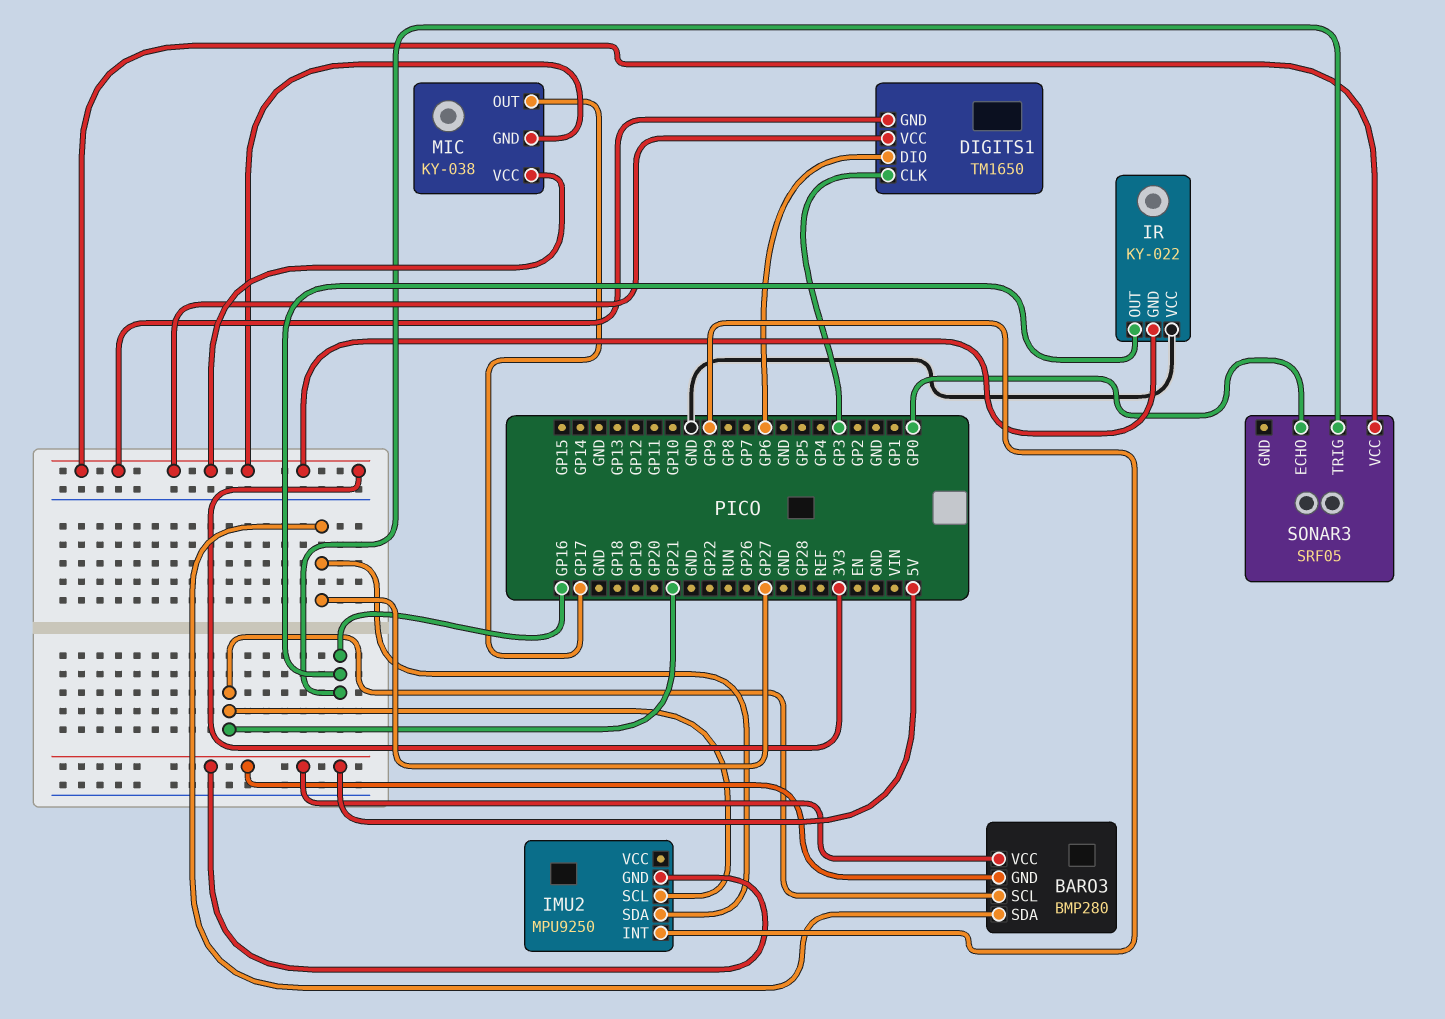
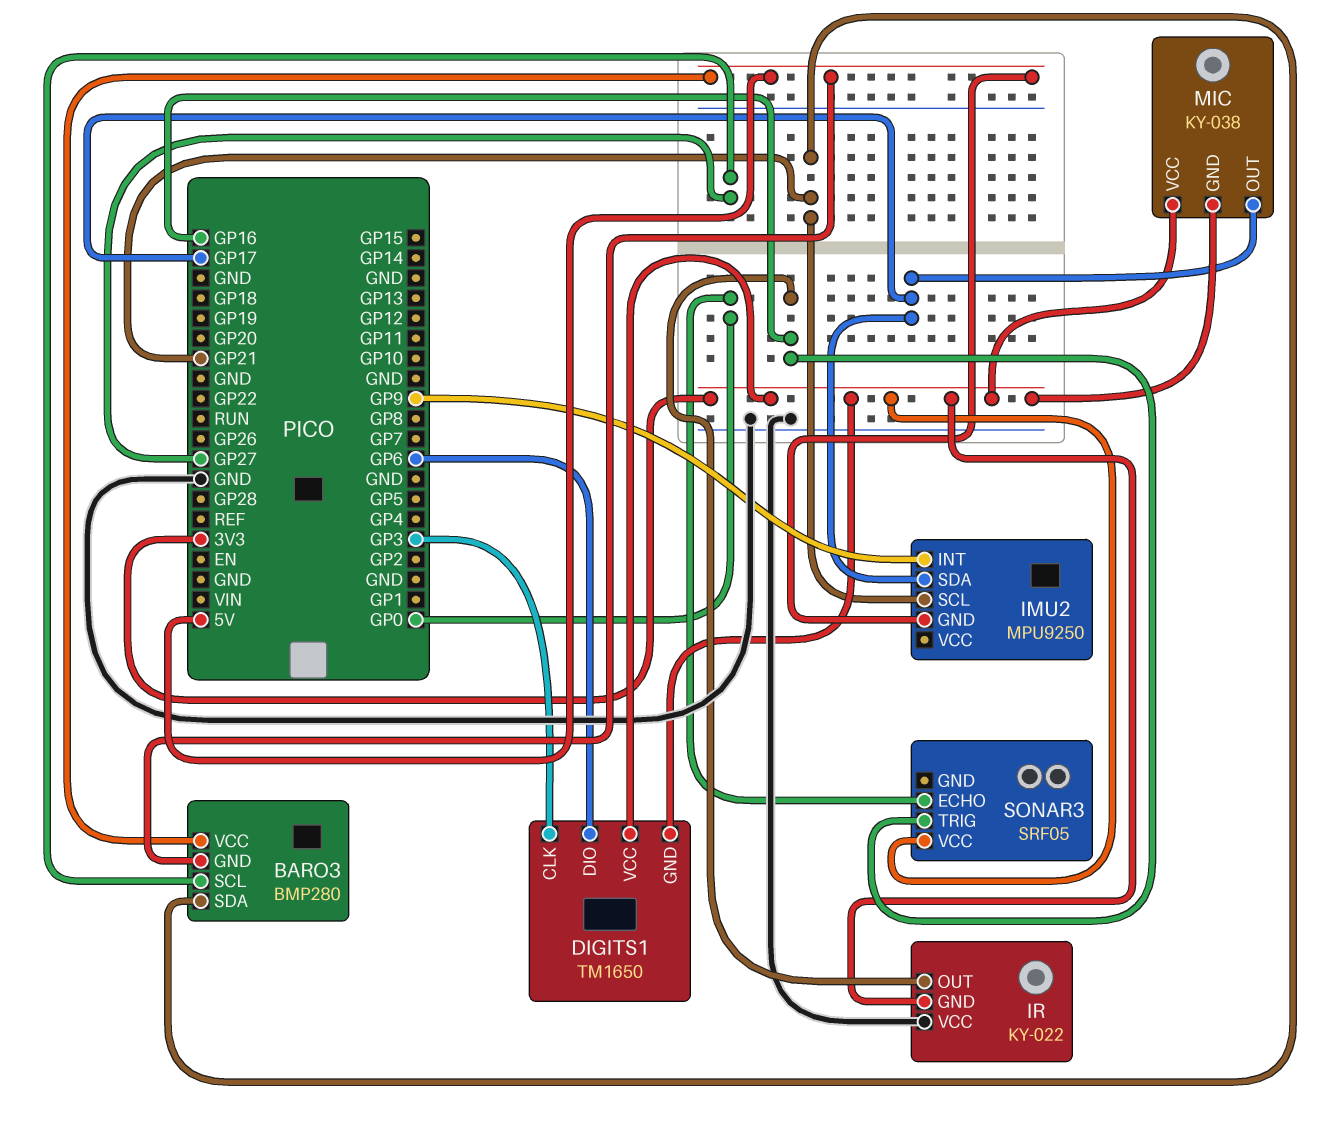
BARO3 pin SCL: GP21 -> GP27
BARO3 pin SDA: GP27 -> GP21
IMU2 pin SDA: GP27 -> GP17

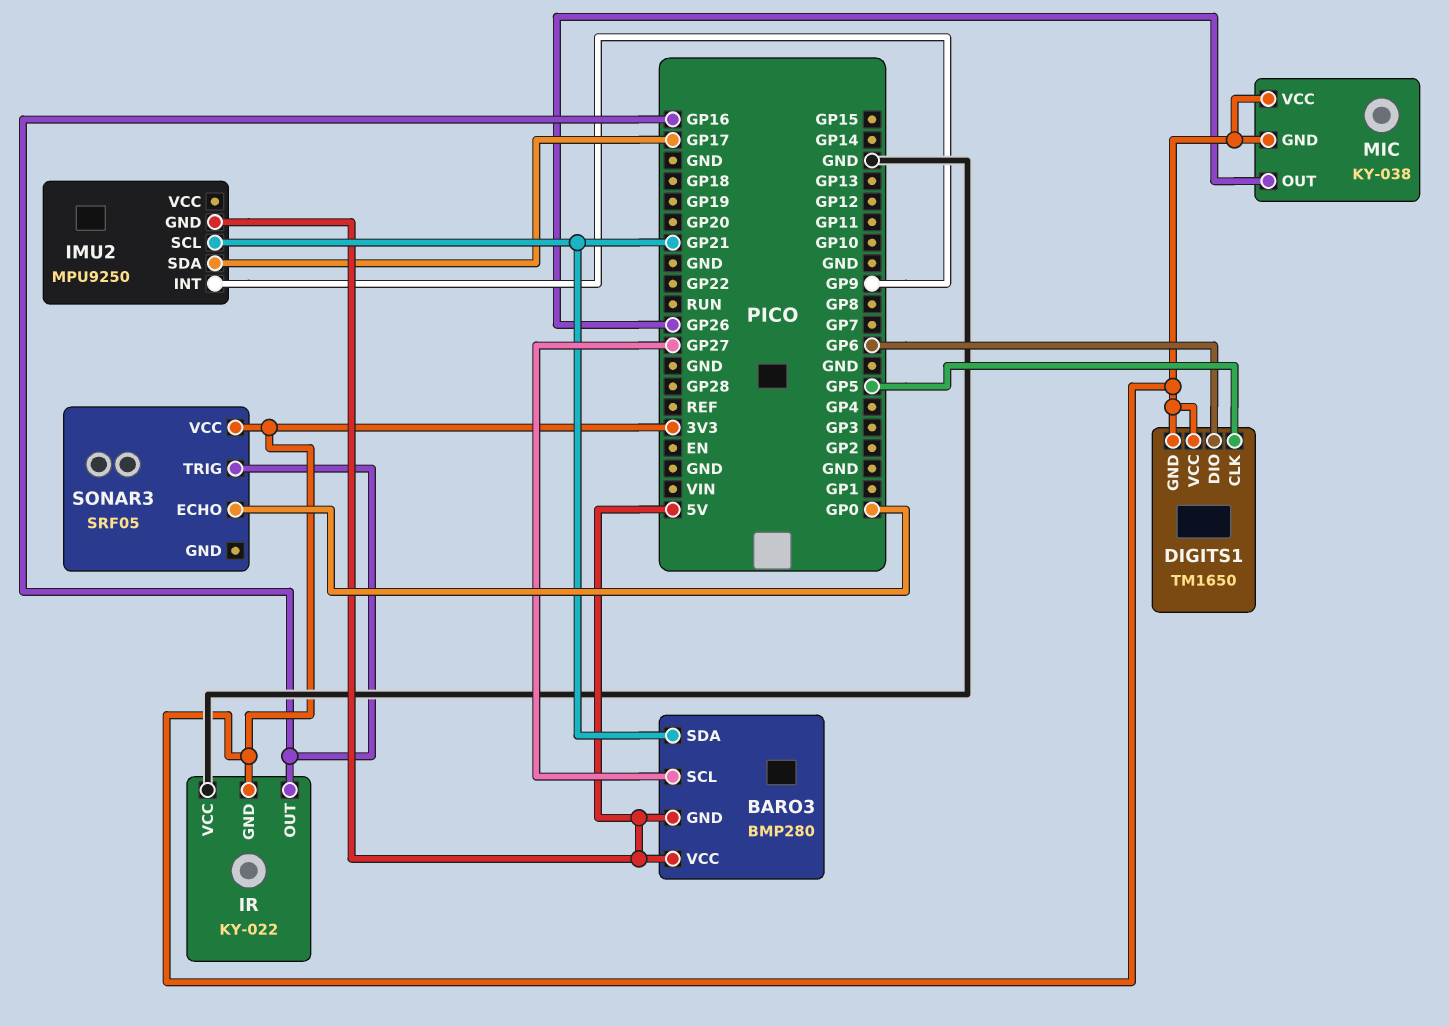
DIGITS1 pin CLK: GP3 -> GP5
MIC pin OUT: GP17 -> GP26

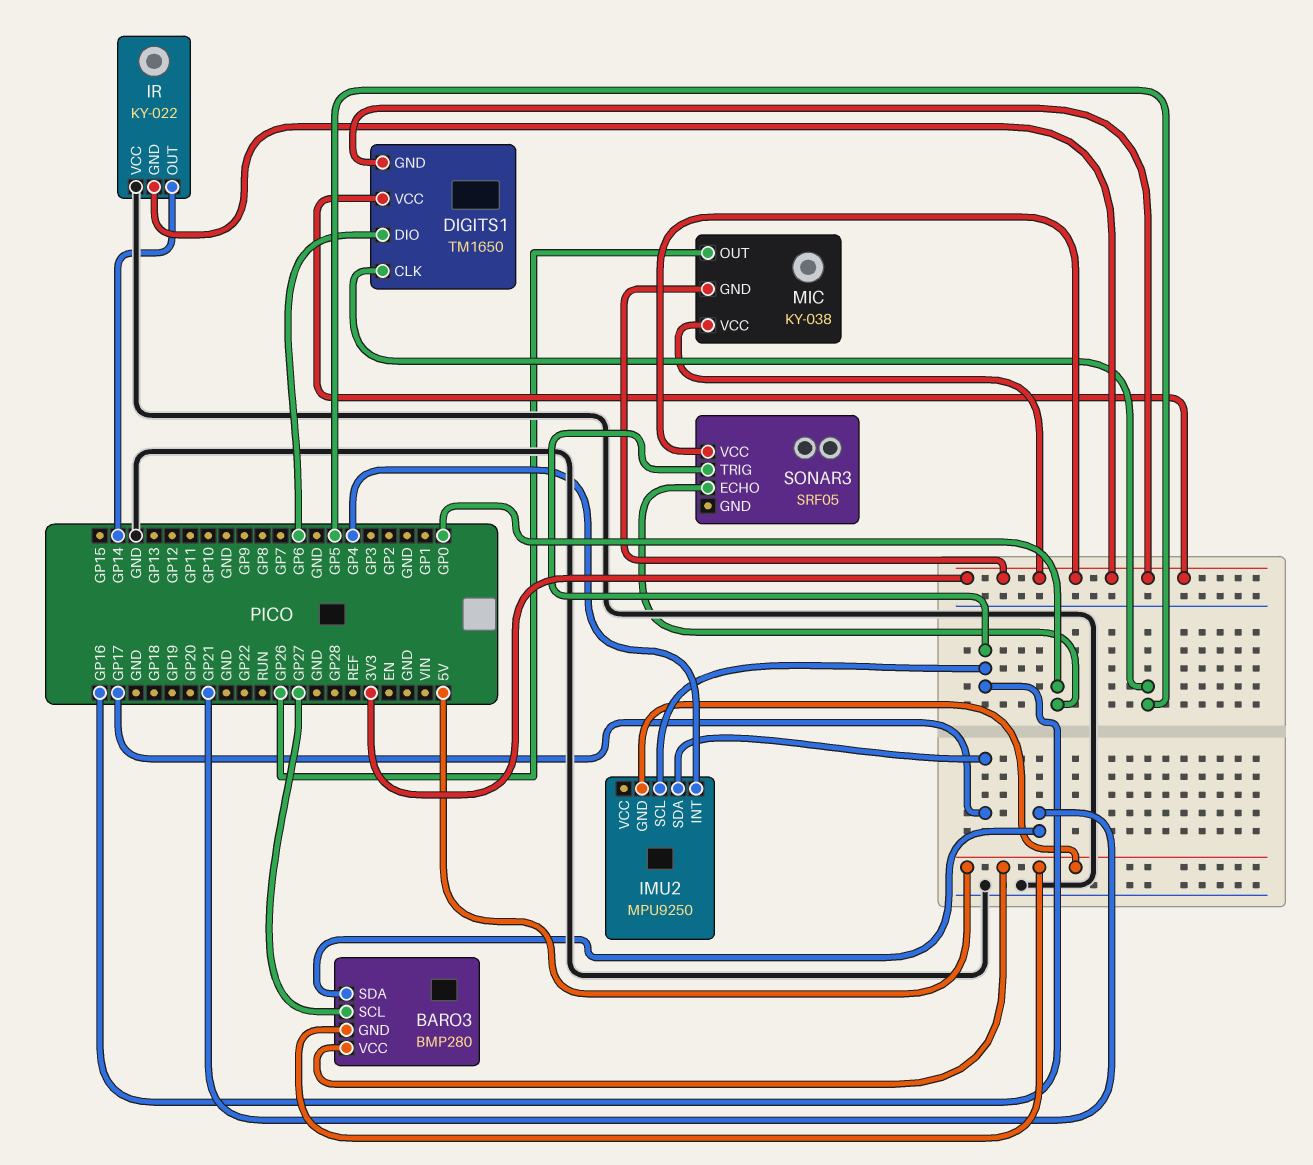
IMU2 pin INT: GP9 -> GP4
IMU2 pin SCL: GP21 -> GP16
IR pin OUT: GP16 -> GP14

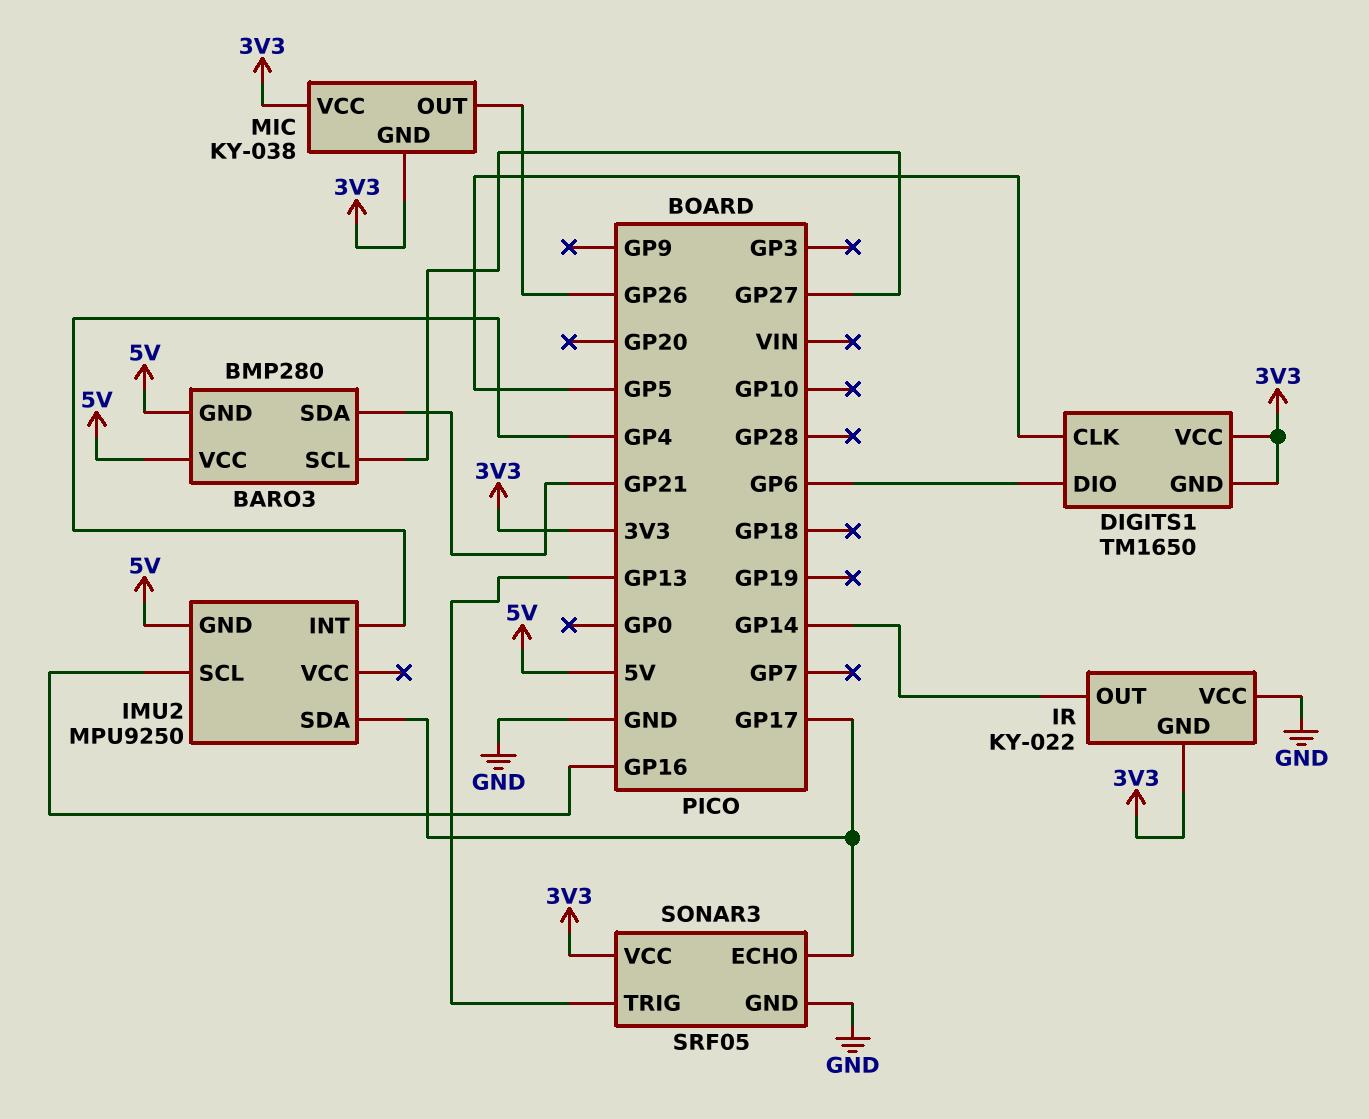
SONAR3 pin ECHO: GP0 -> GP17
SONAR3 pin GND: none -> GND
SONAR3 pin TRIG: GP16 -> GP13

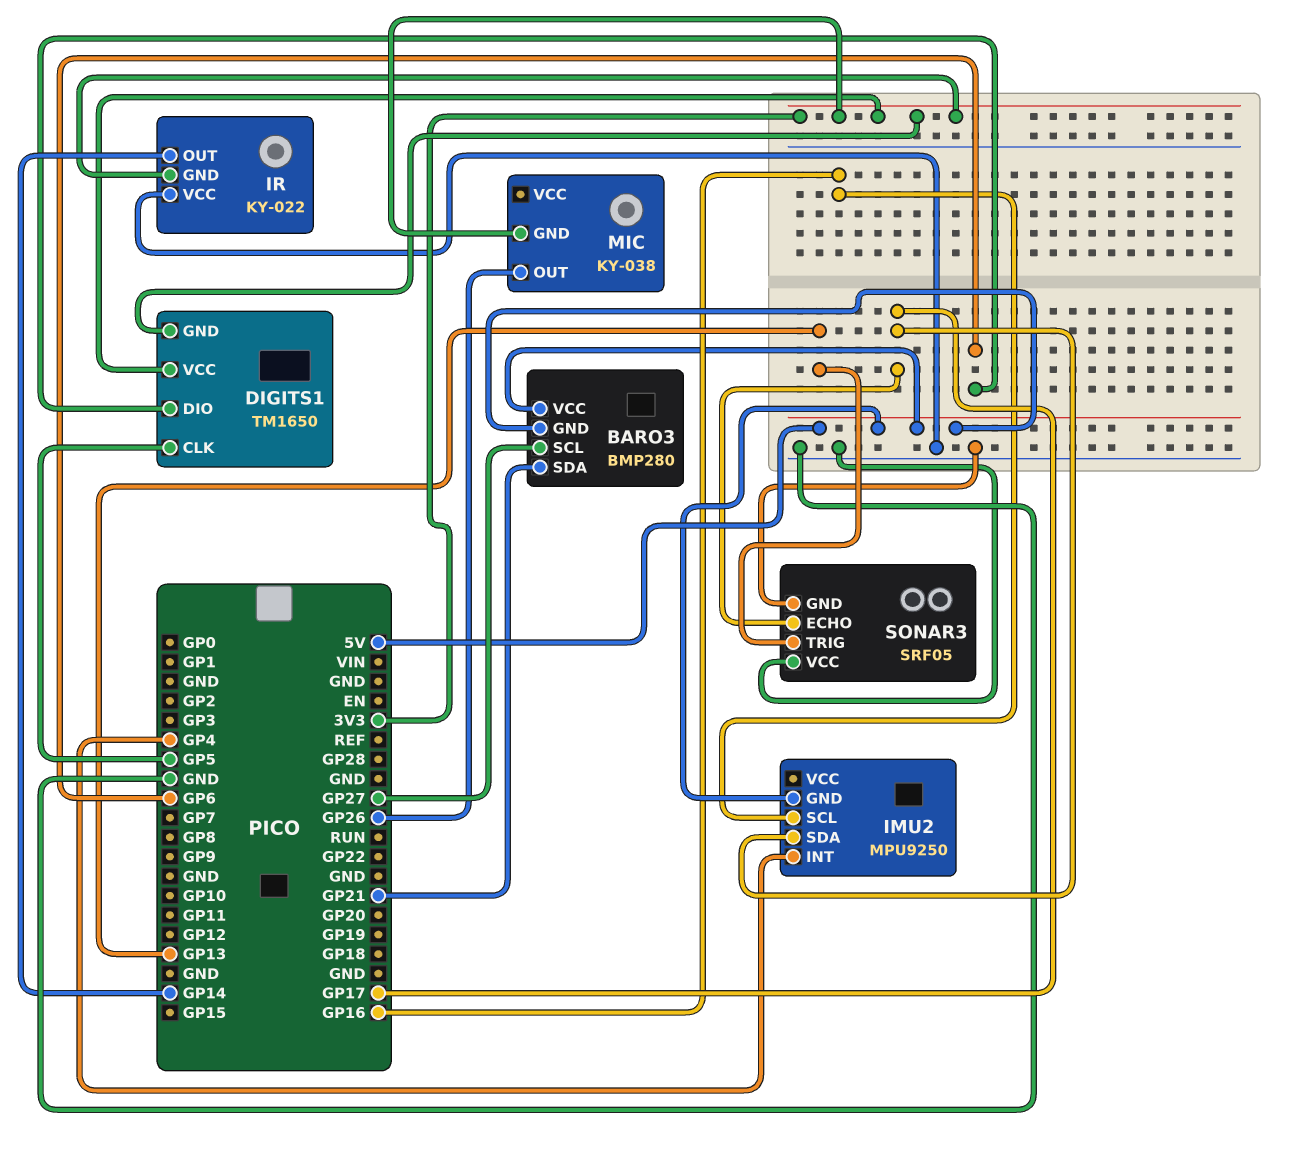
MIC pin VCC: 3V3 -> none
SONAR3 pin VCC: 3V3 -> GND

